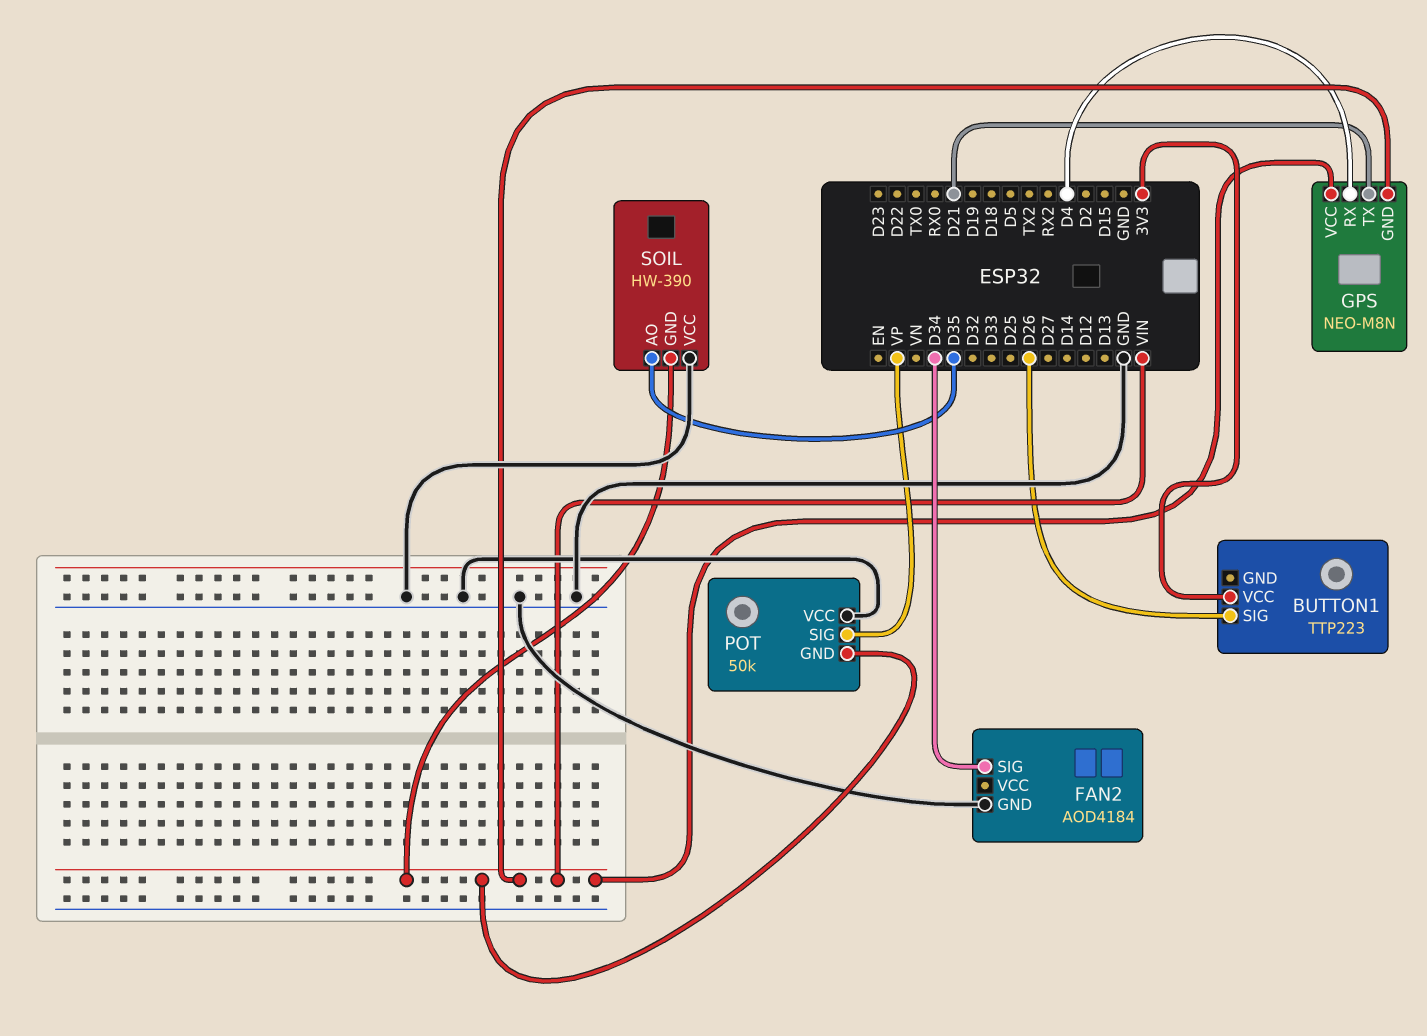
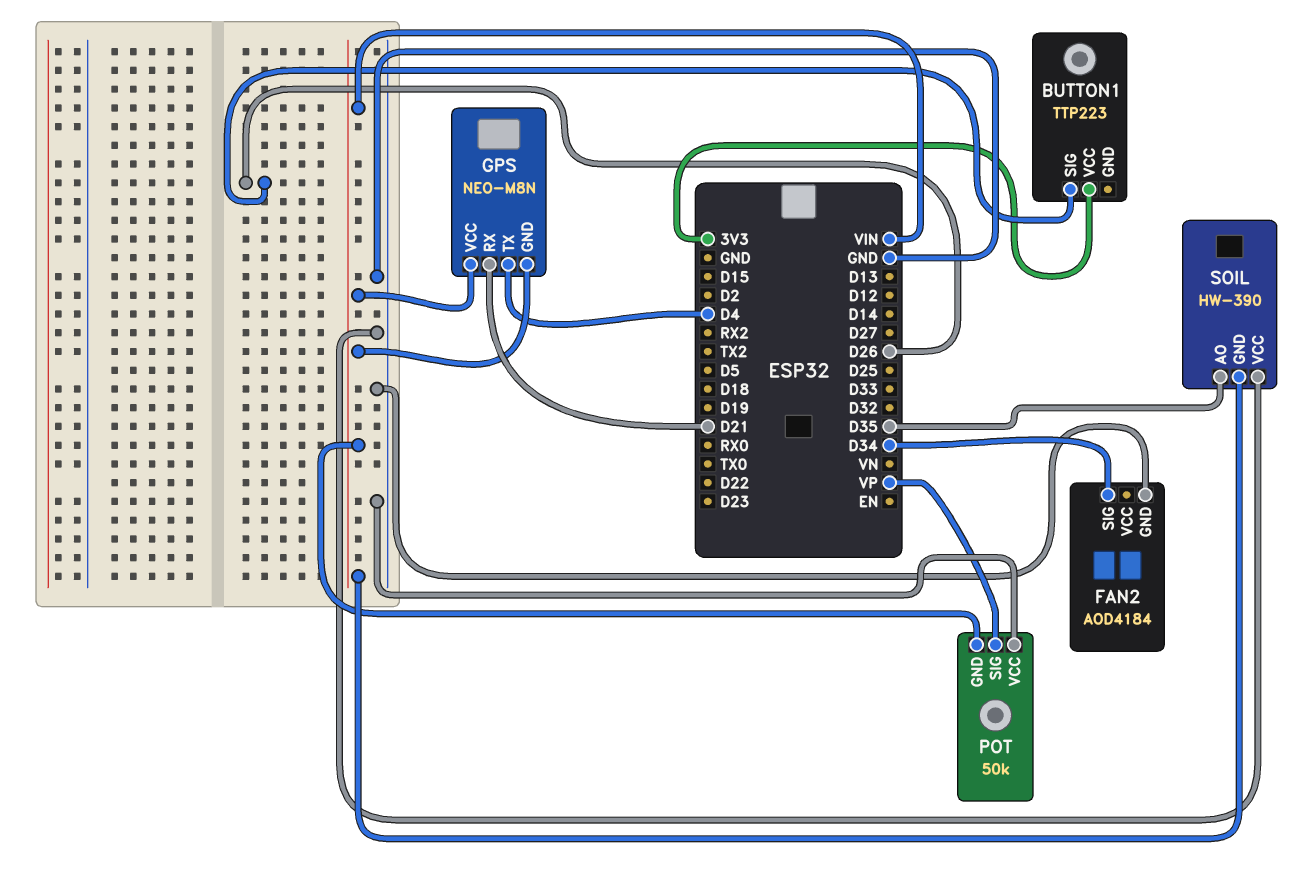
GPS pin RX: D4 -> D21
GPS pin TX: D21 -> D4

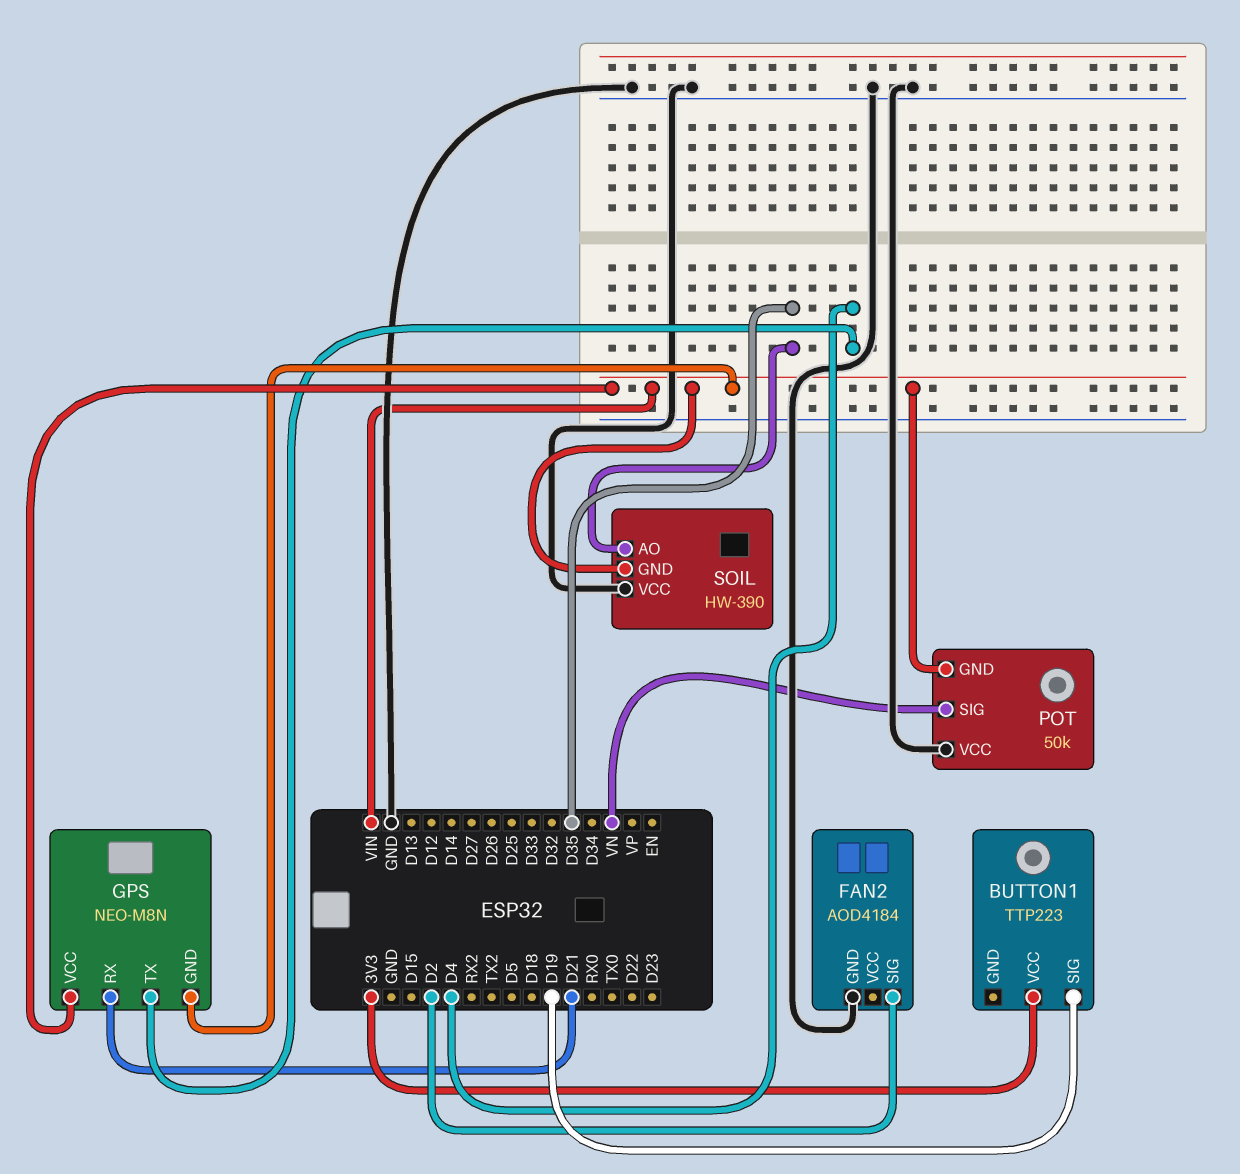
BUTTON1 pin SIG: D26 -> D19
FAN2 pin SIG: D34 -> D2
POT pin SIG: VP -> VN

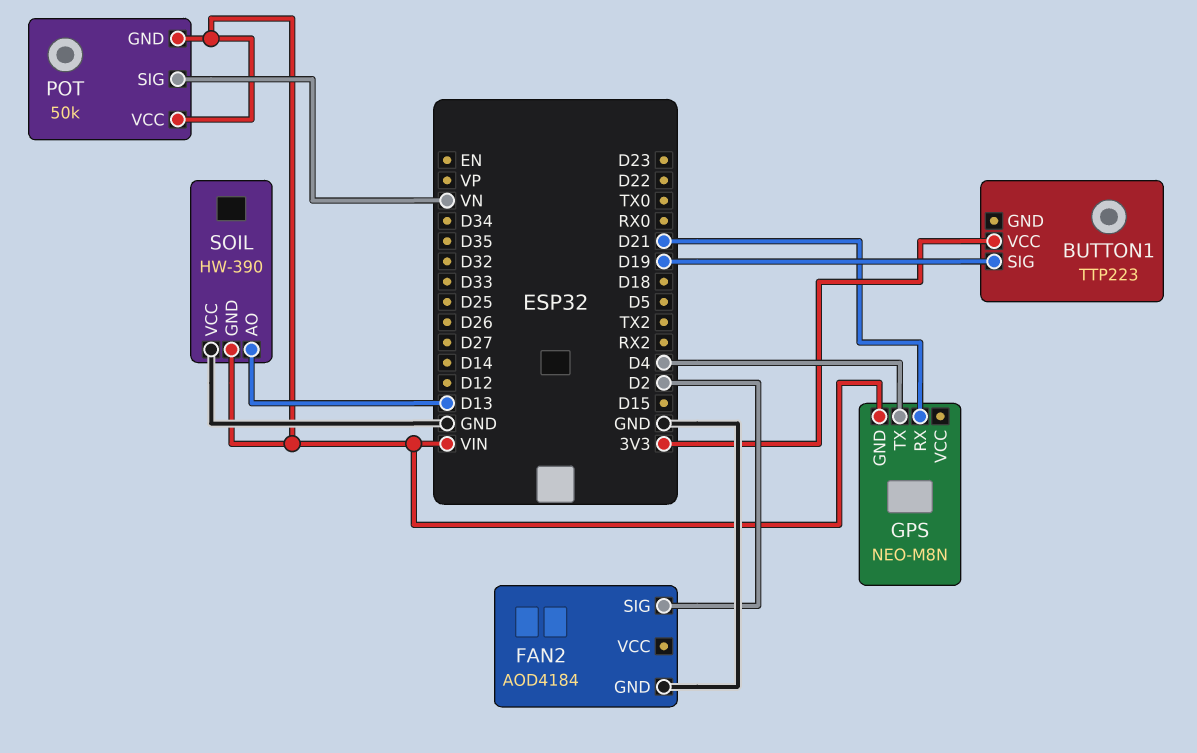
GPS pin VCC: VIN -> none
POT pin VCC: GND -> VIN
SOIL pin AO: D35 -> D13

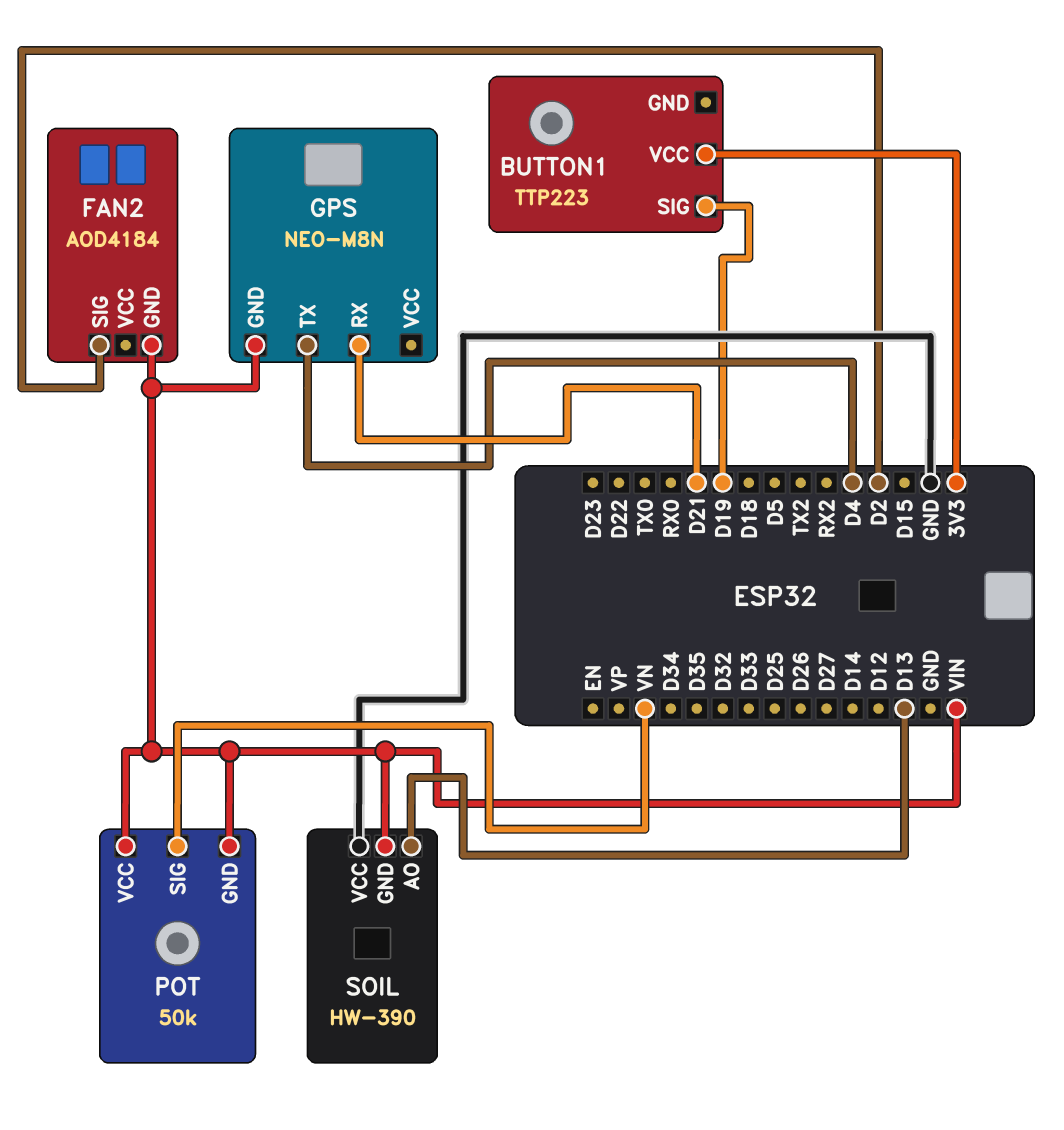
FAN2 pin GND: GND -> VIN

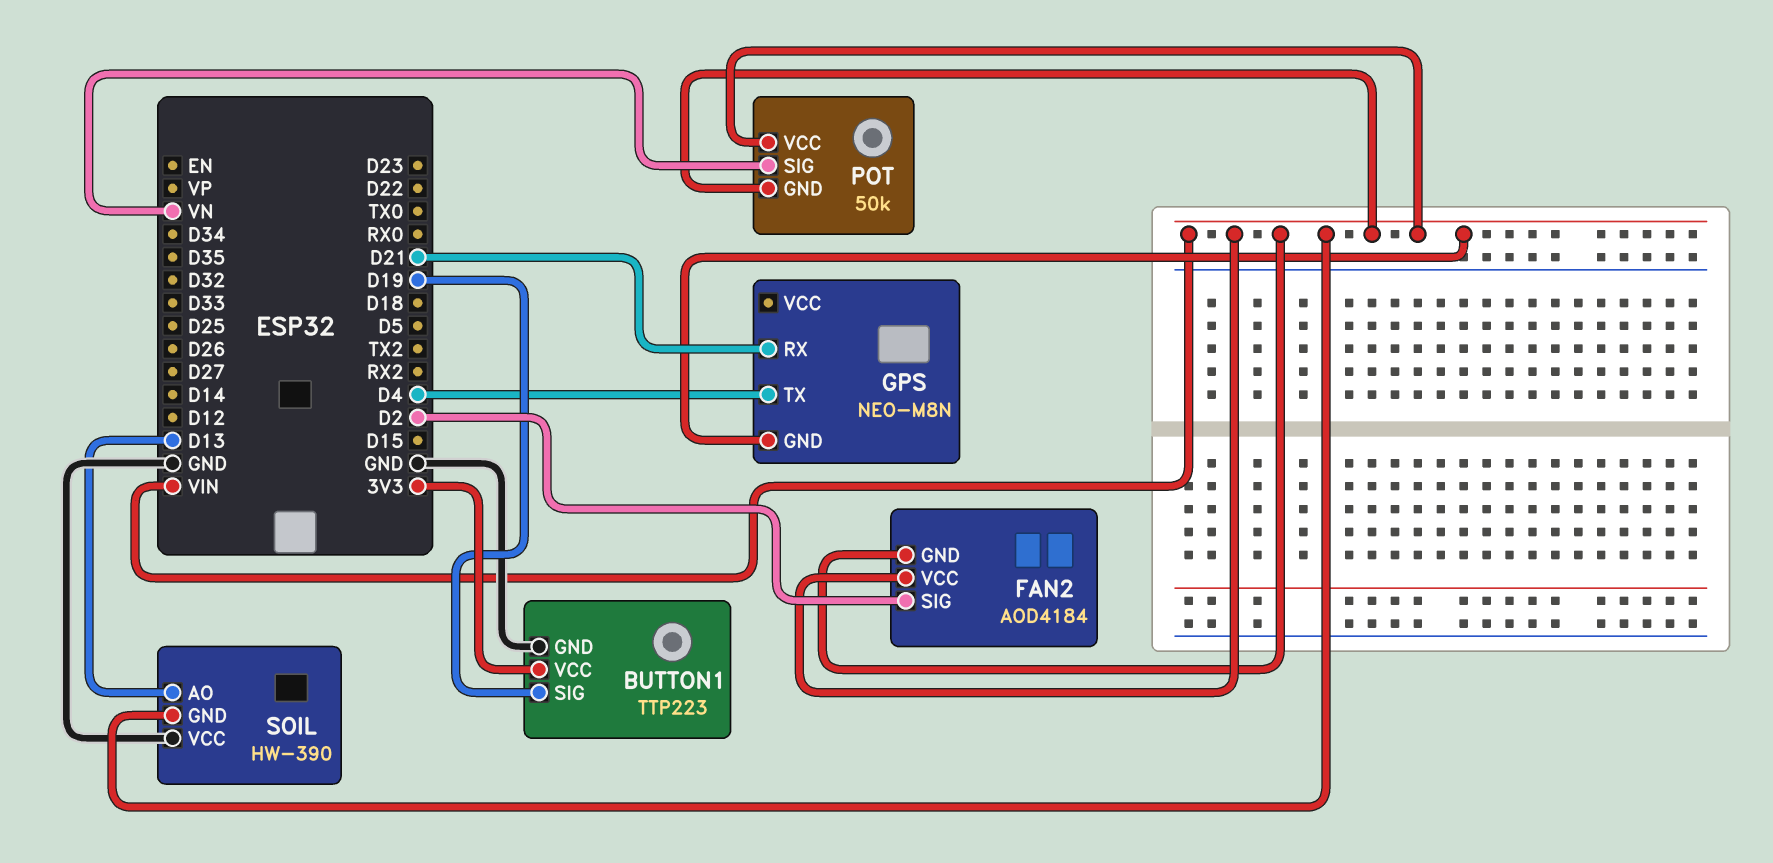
BUTTON1 pin GND: none -> GND
FAN2 pin VCC: none -> VIN

